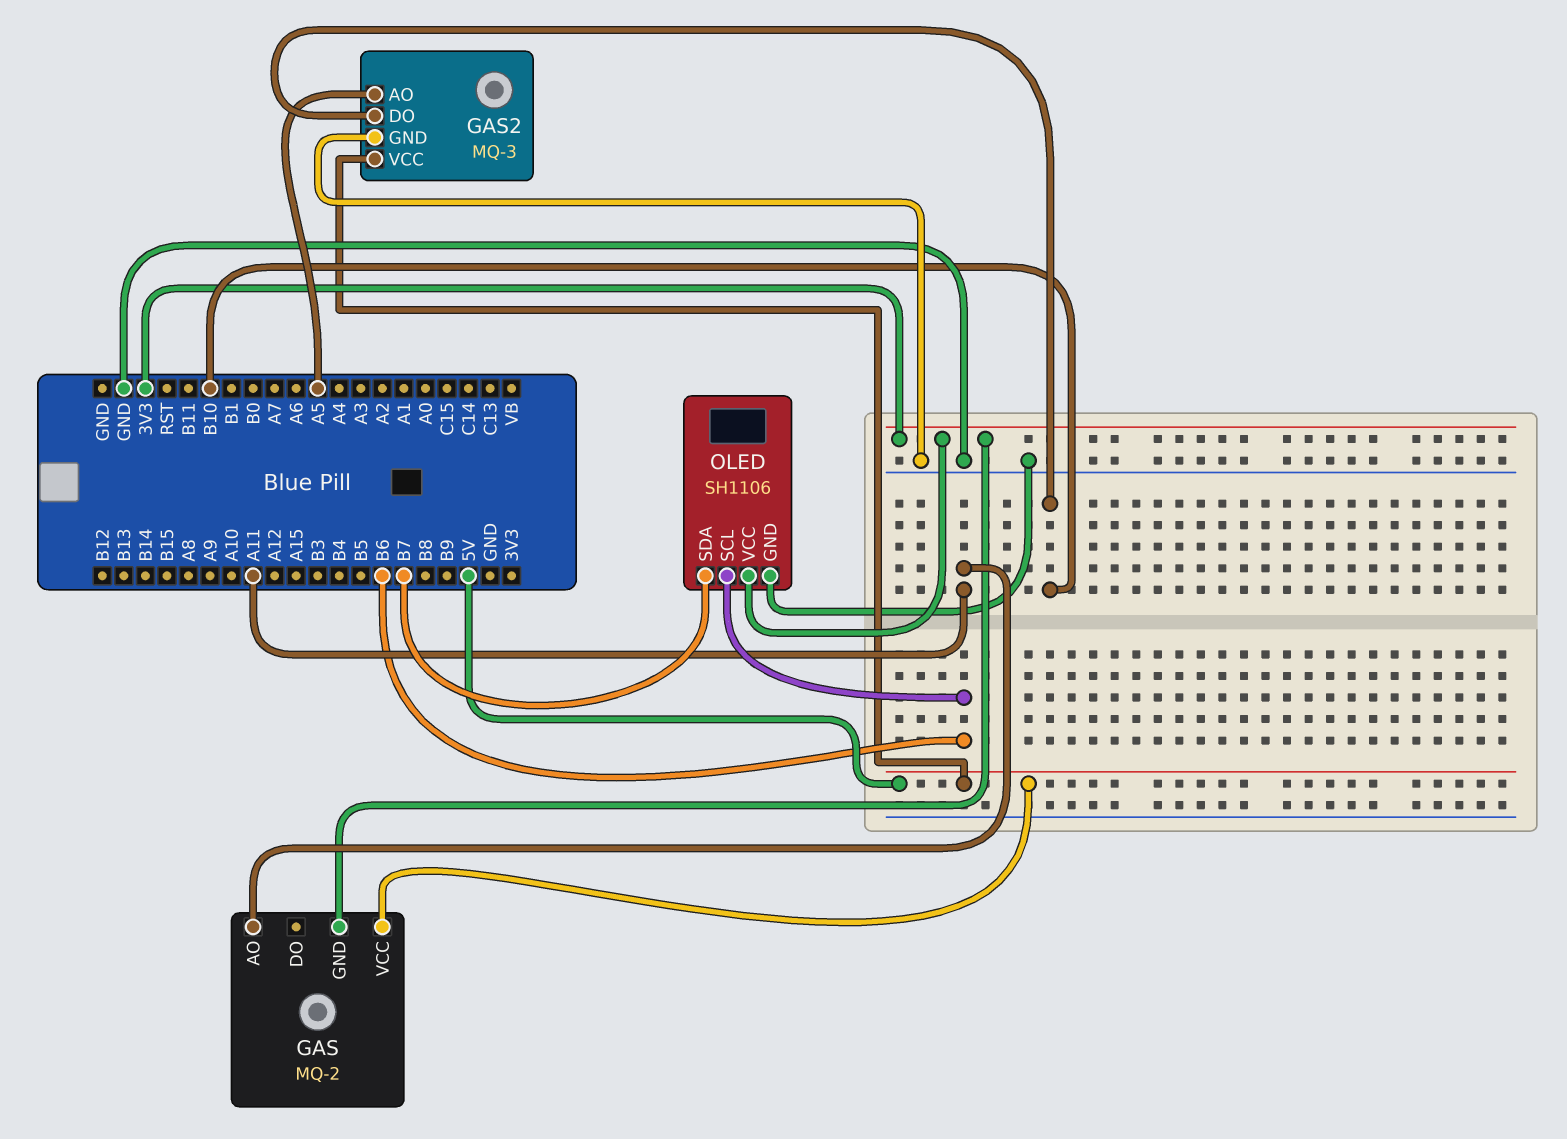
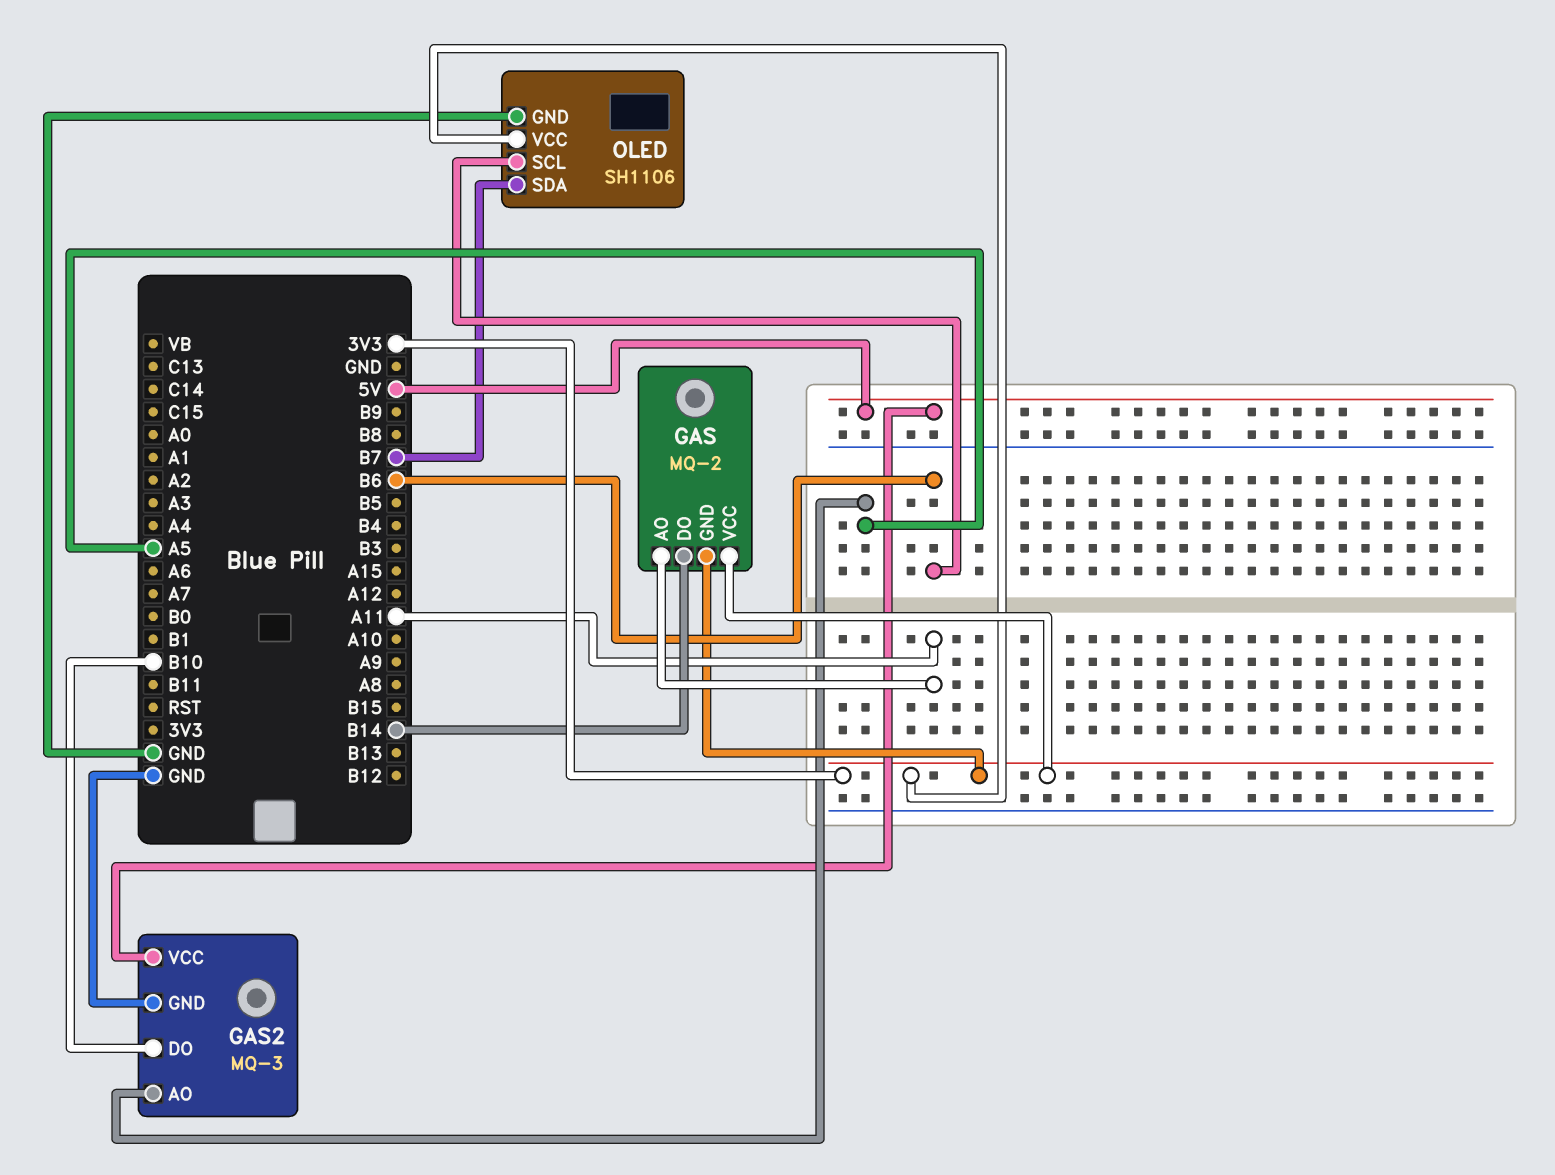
GAS pin DO: none -> B14
GAS pin VCC: 5V -> 3V3

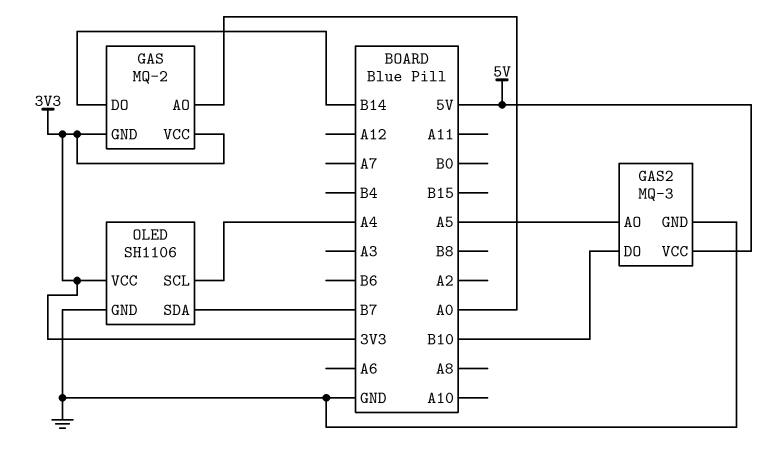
GAS pin AO: A11 -> A0
OLED pin SCL: B6 -> A4

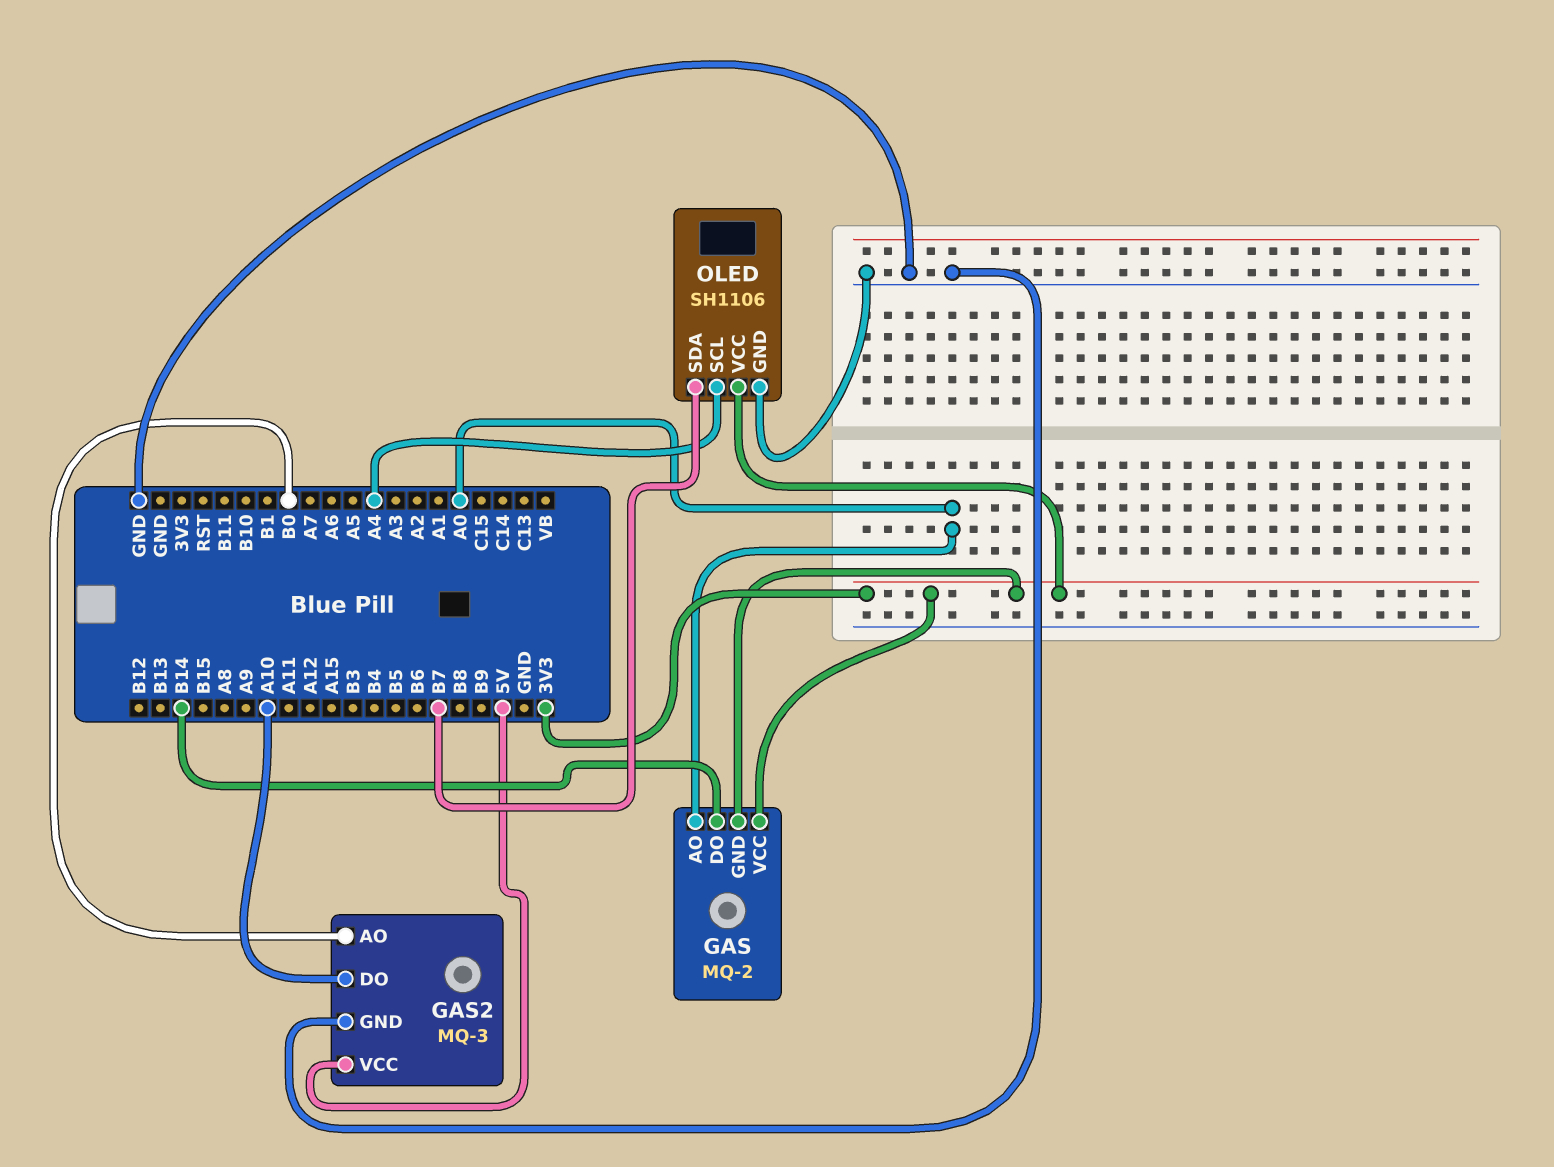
GAS2 pin AO: A5 -> B0
GAS2 pin DO: B10 -> A10

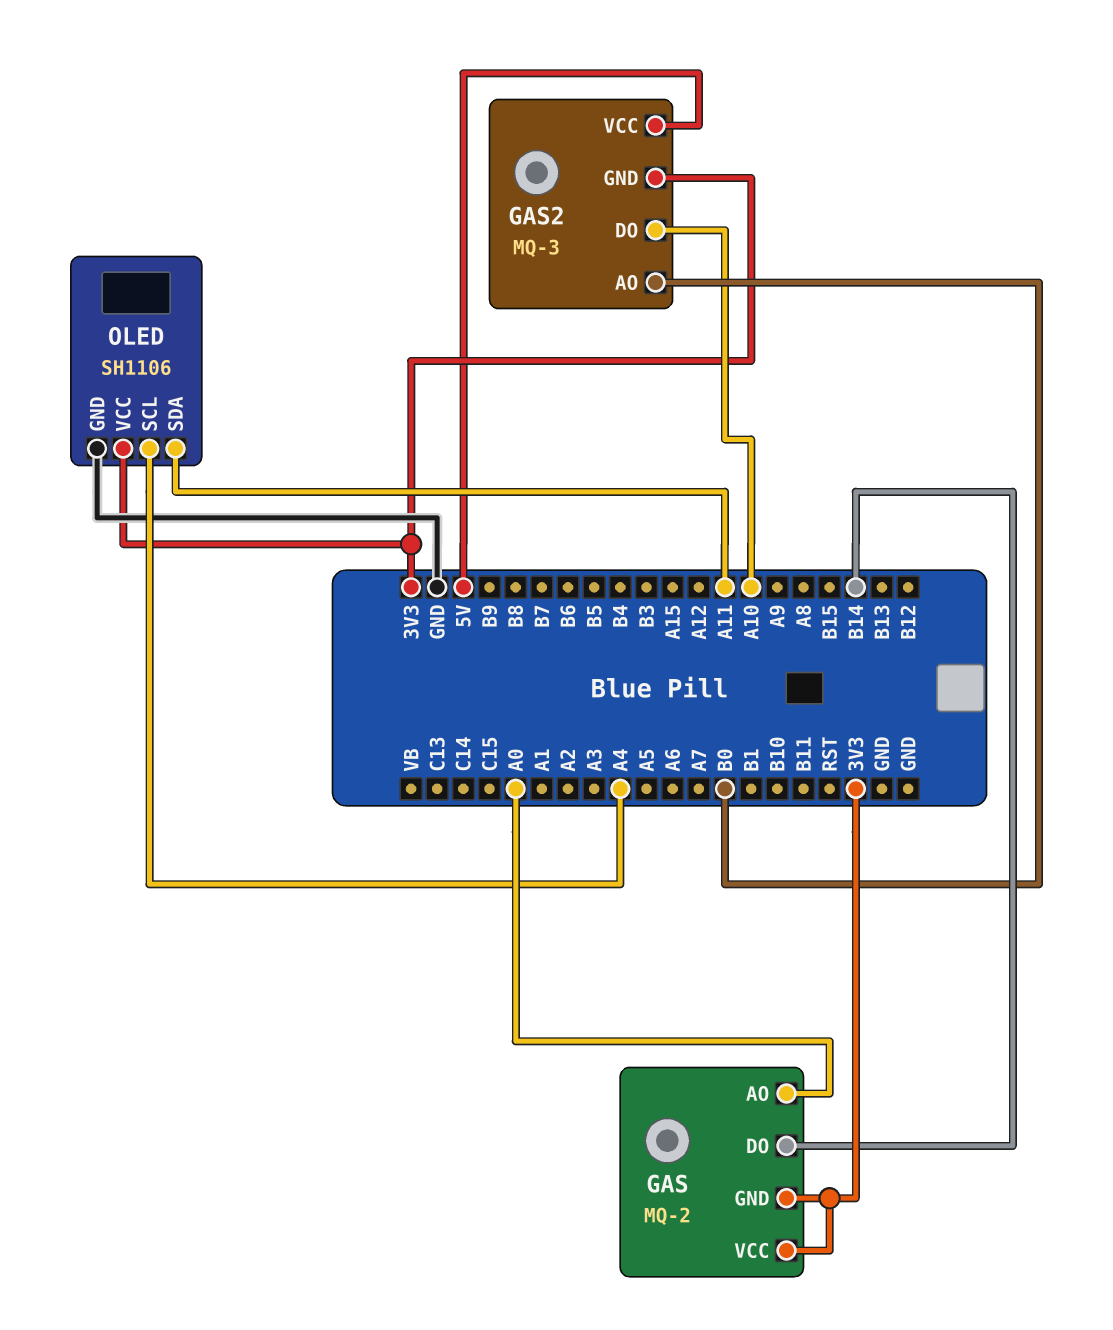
GAS2 pin GND: GND -> 3V3
OLED pin SDA: B7 -> A11

